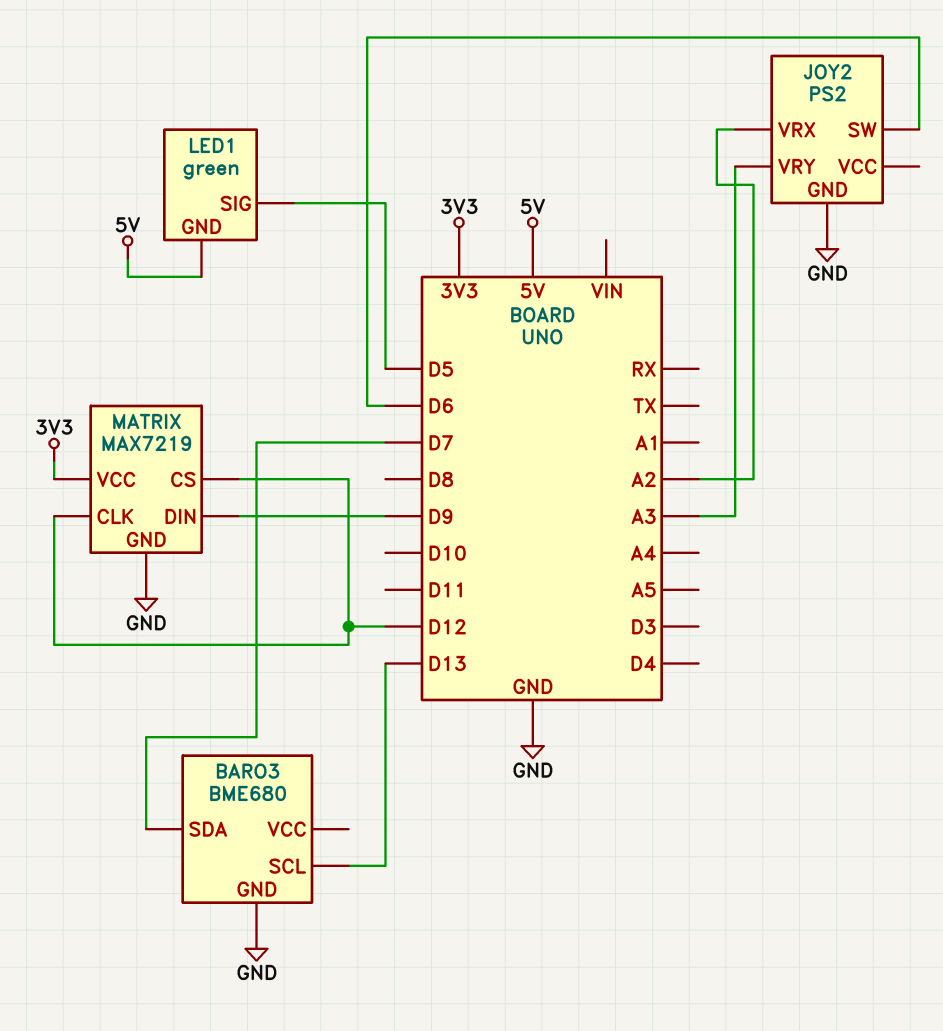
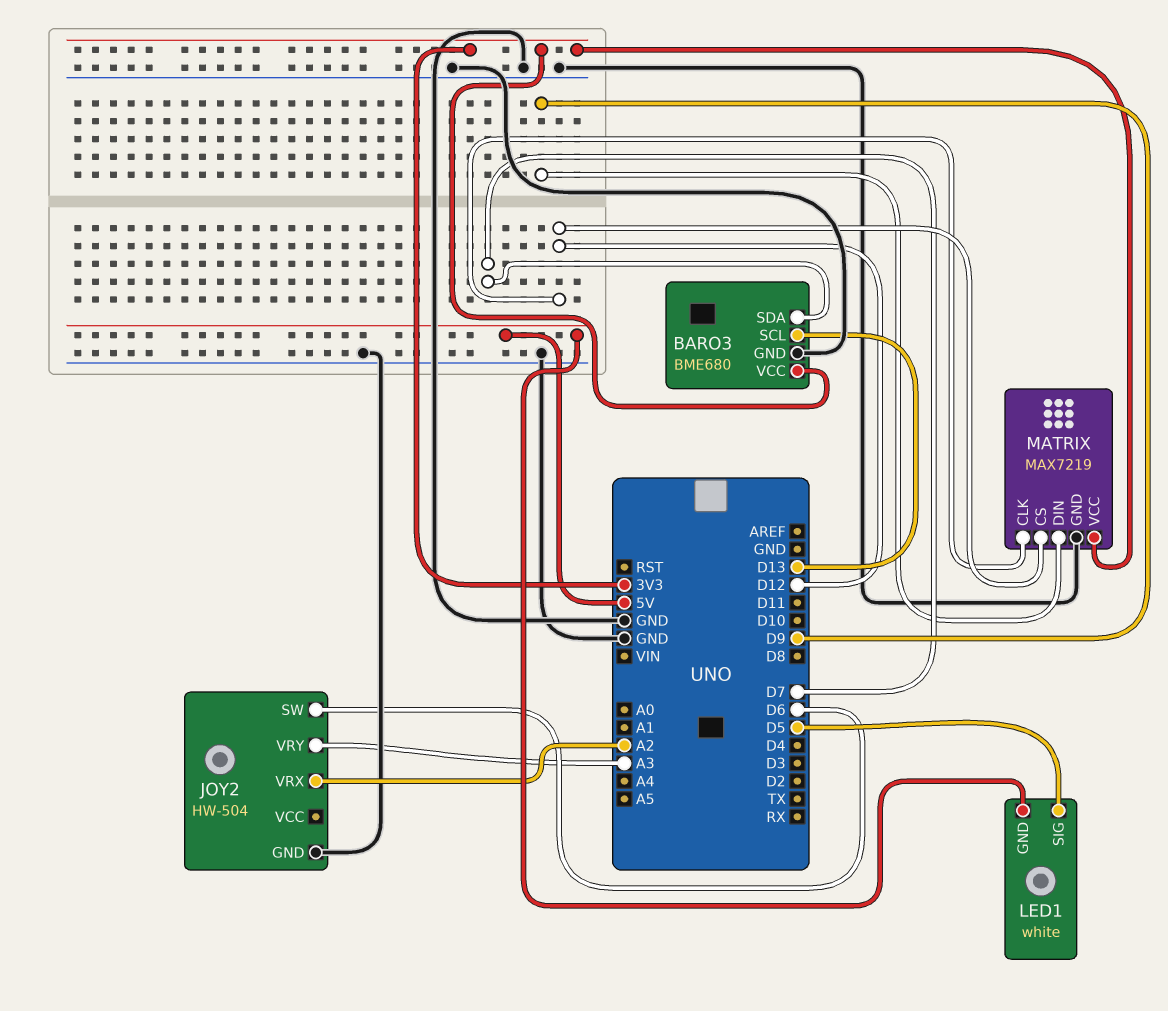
BARO3 pin VCC: none -> 3V3
JOY2: PS2 -> HW-504
LED1: green -> white

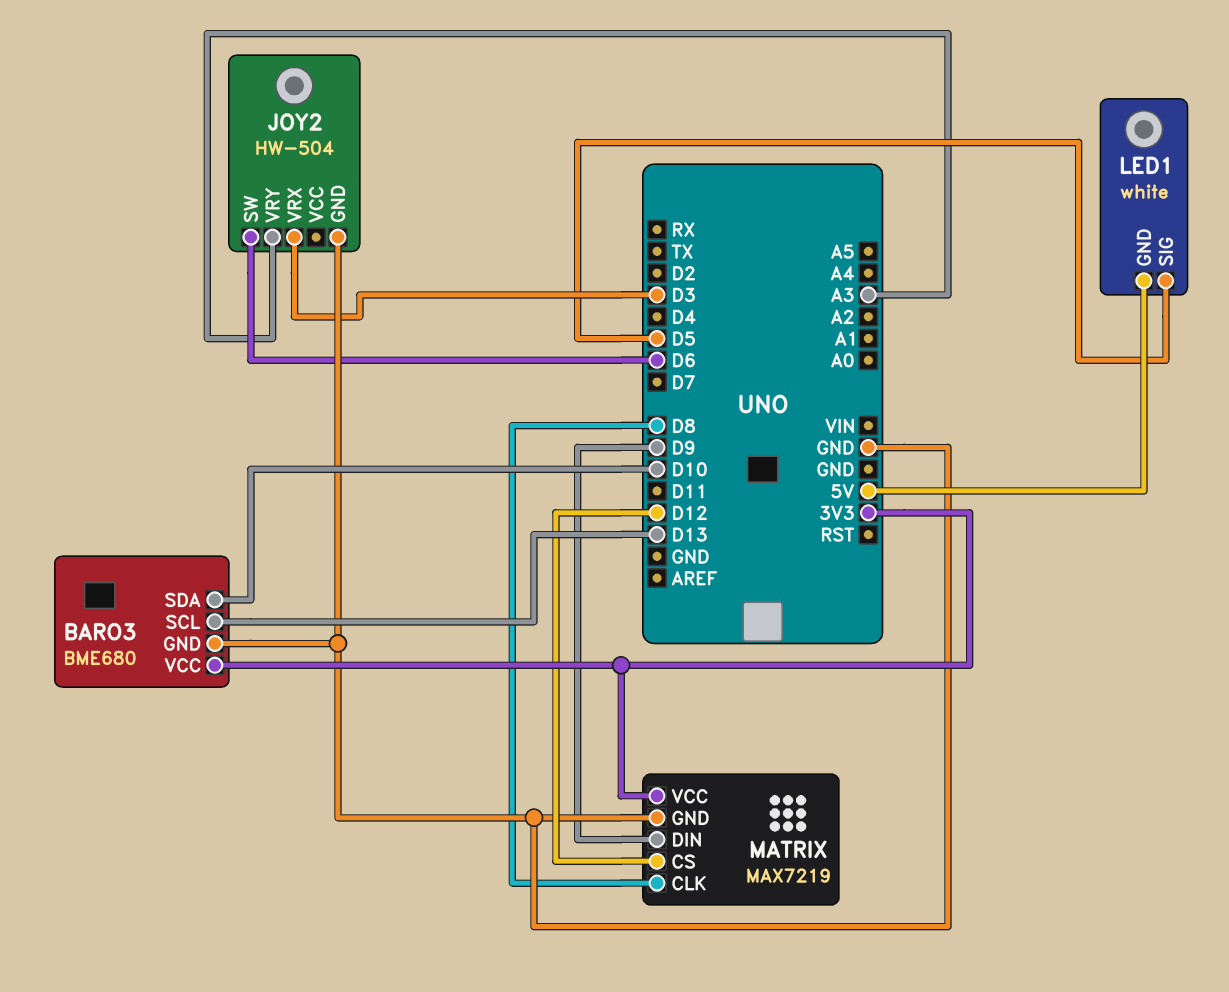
BARO3 pin SDA: D7 -> D10
JOY2 pin VRX: A2 -> D3
MATRIX pin CLK: D12 -> D8

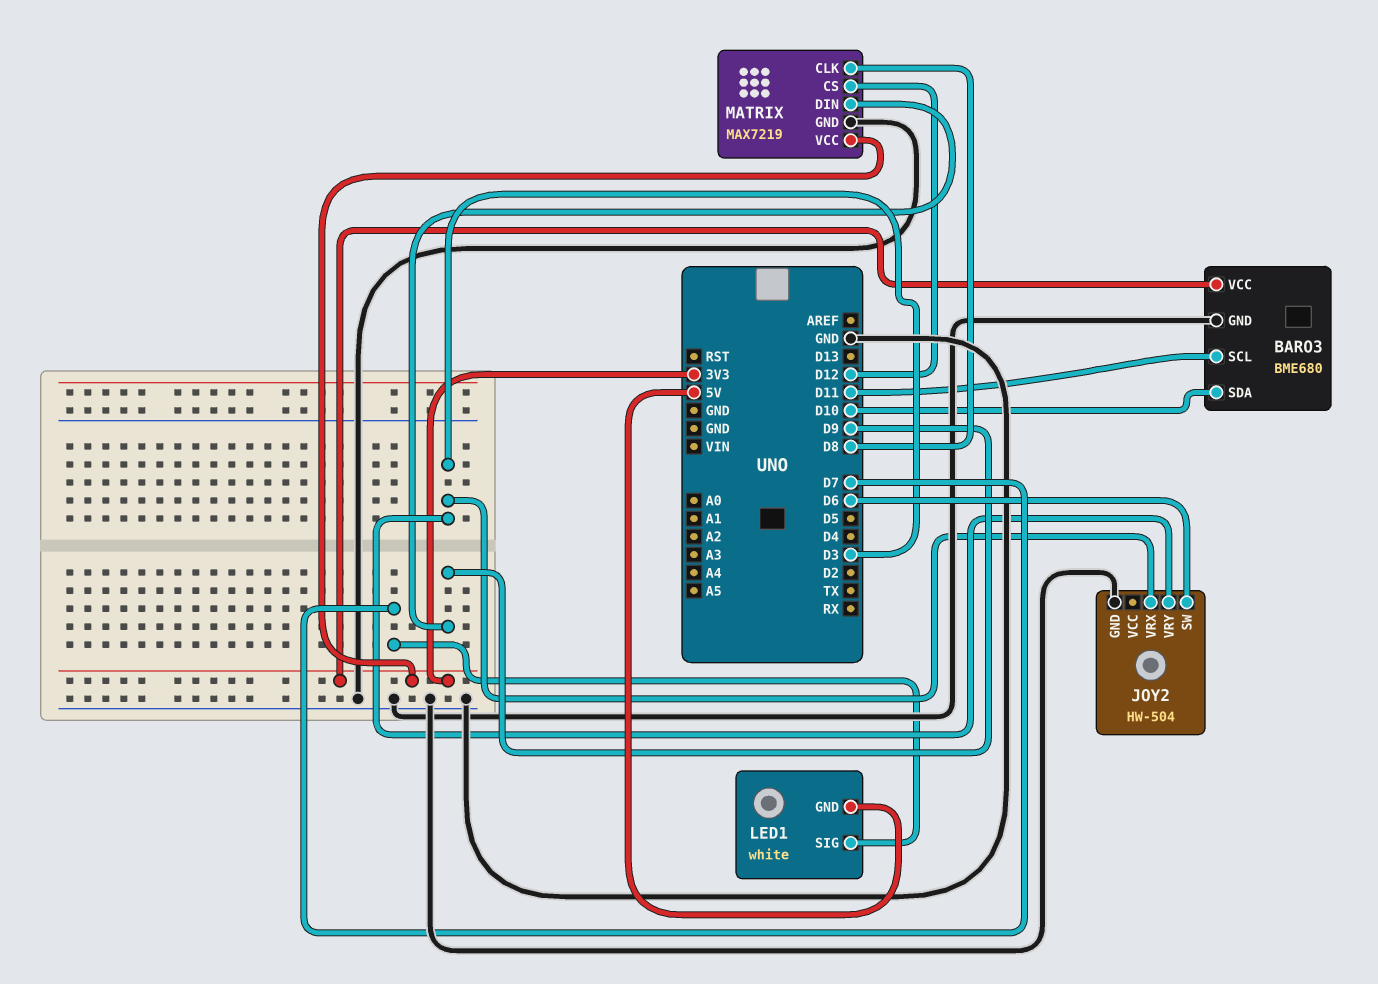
BARO3 pin SCL: D13 -> D11
JOY2 pin VRY: A3 -> D3
LED1 pin SIG: D5 -> D7

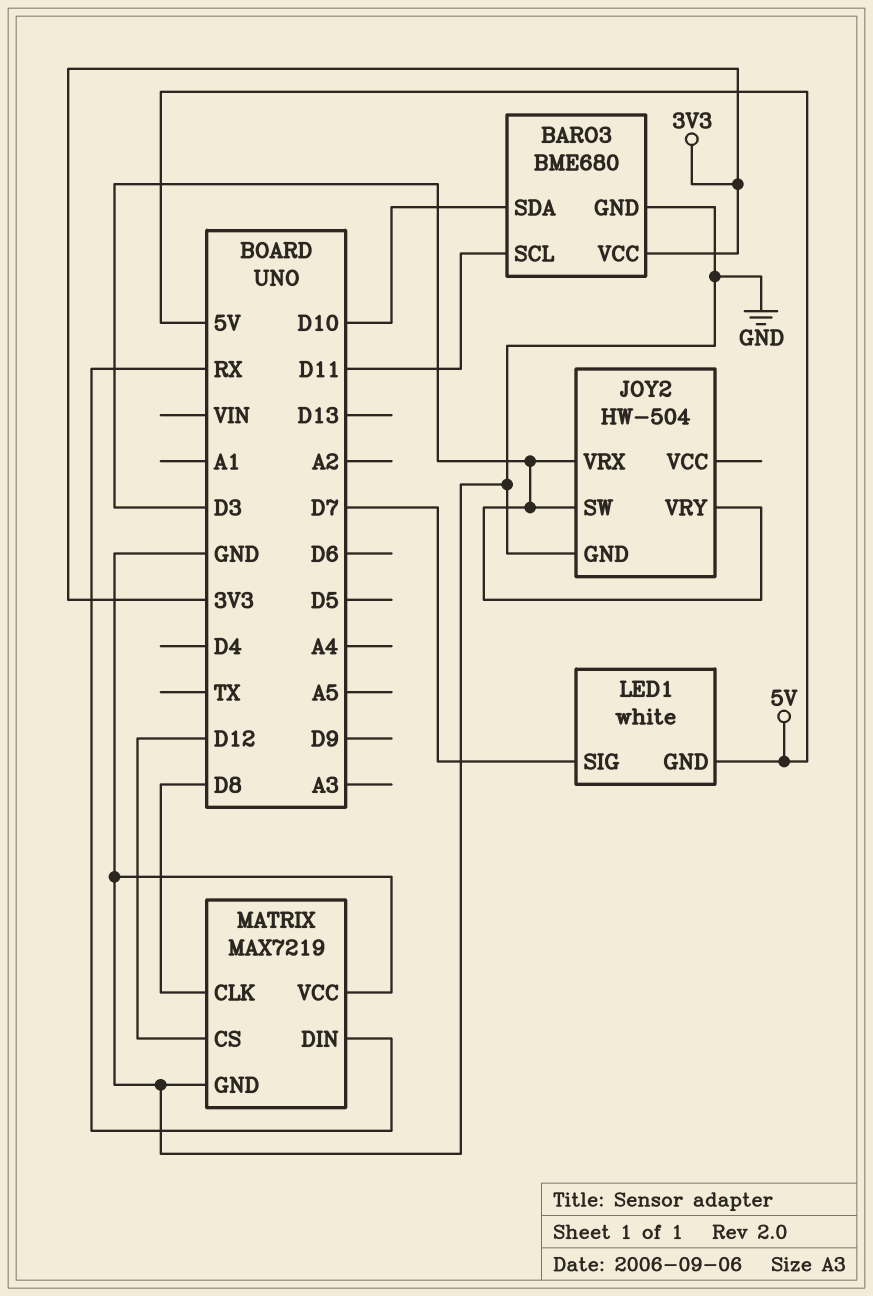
JOY2 pin SW: D6 -> D3
MATRIX pin DIN: D9 -> RX
MATRIX pin VCC: 3V3 -> GND

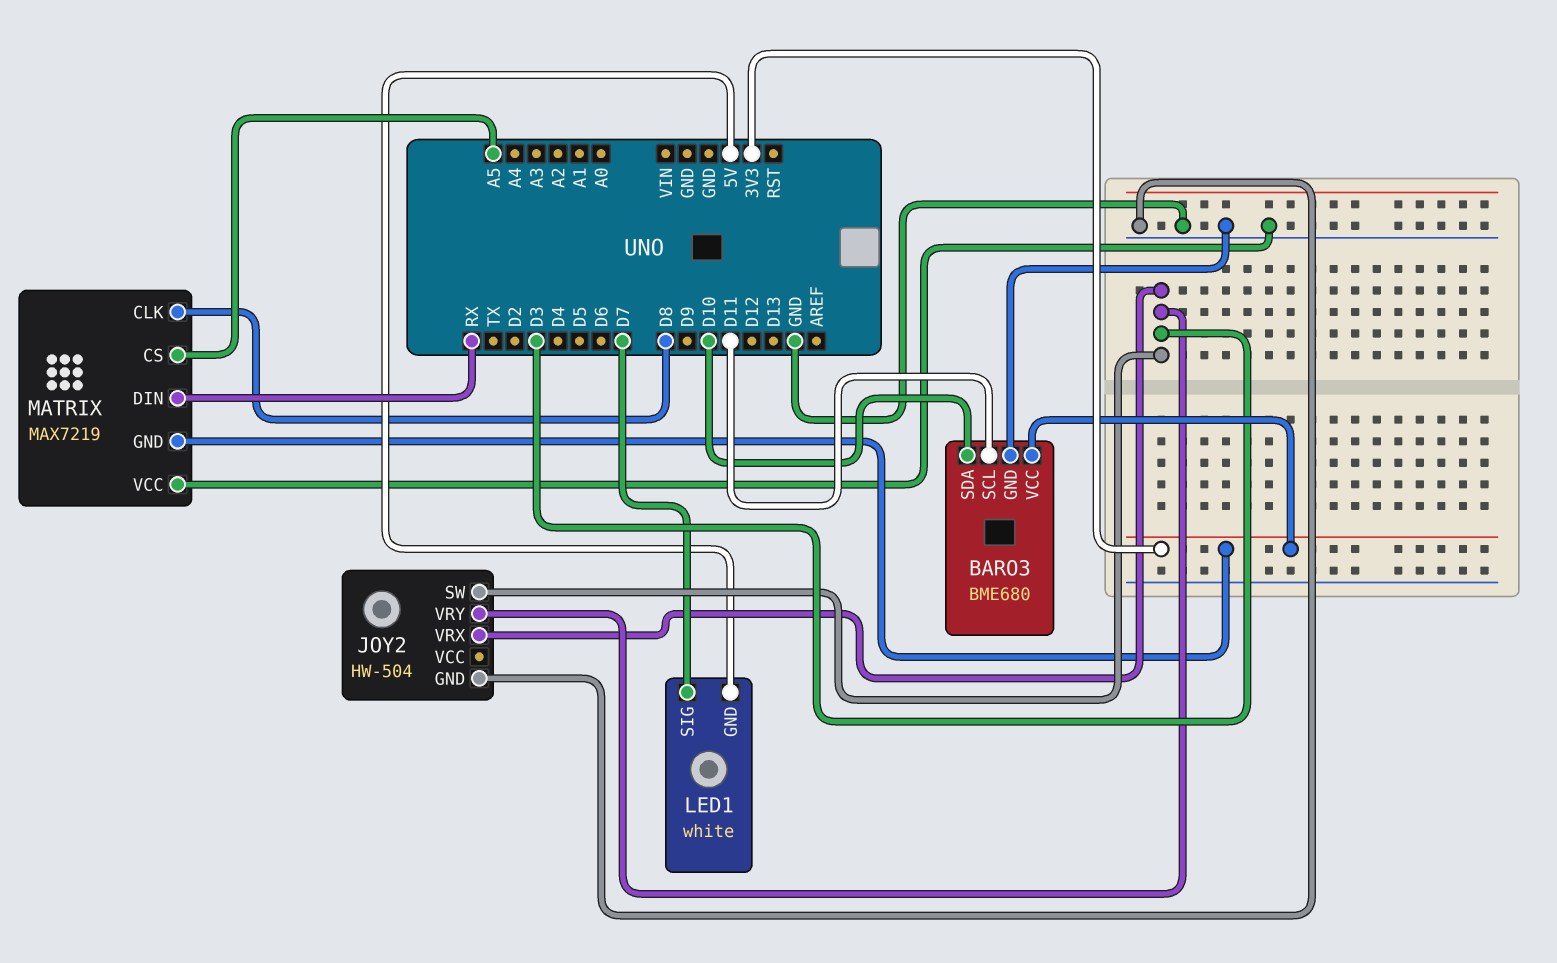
MATRIX pin CS: D12 -> A5
MATRIX pin GND: GND -> 3V3

